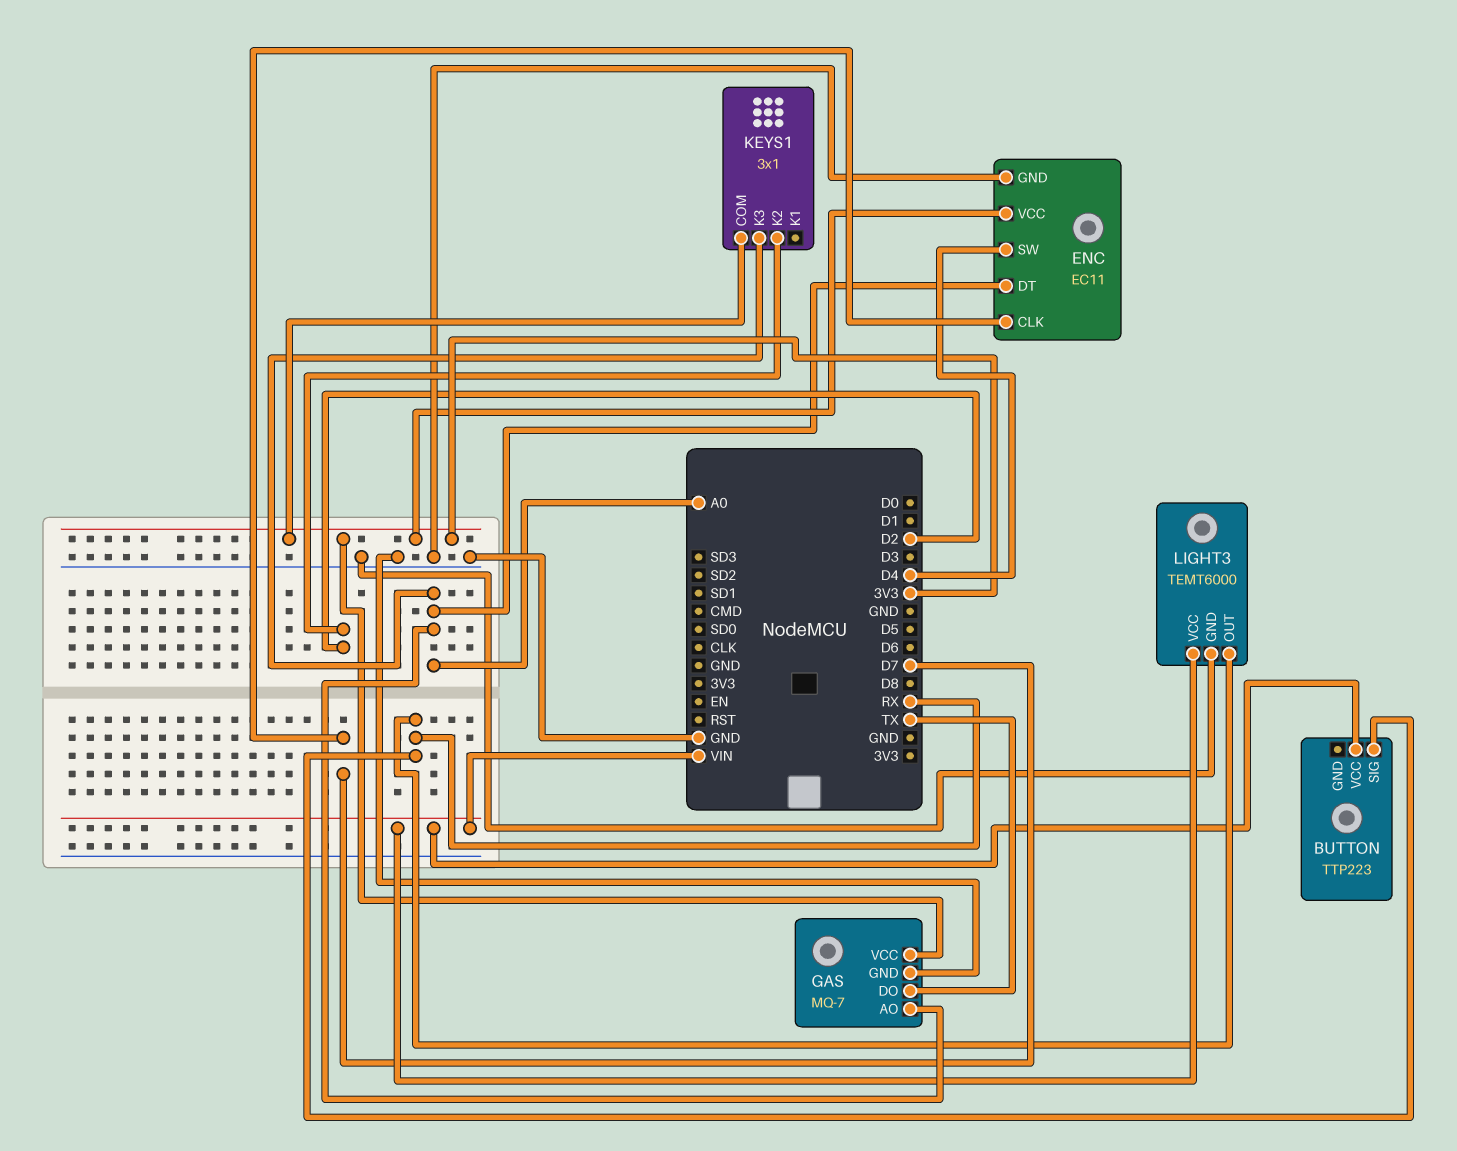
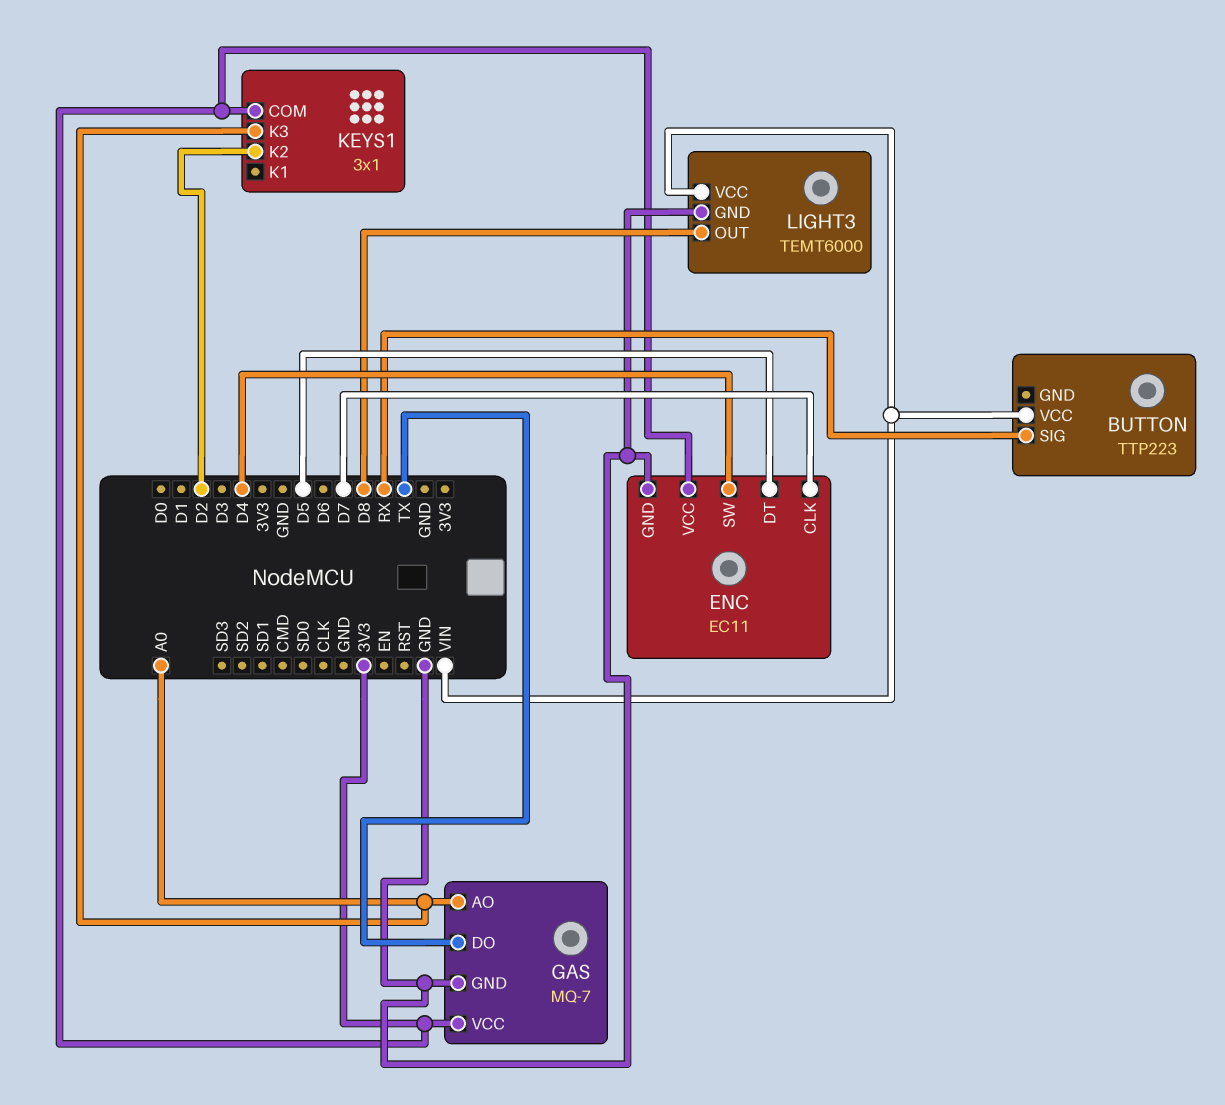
ENC pin DT: A0 -> D5
LIGHT3 pin OUT: RX -> D8

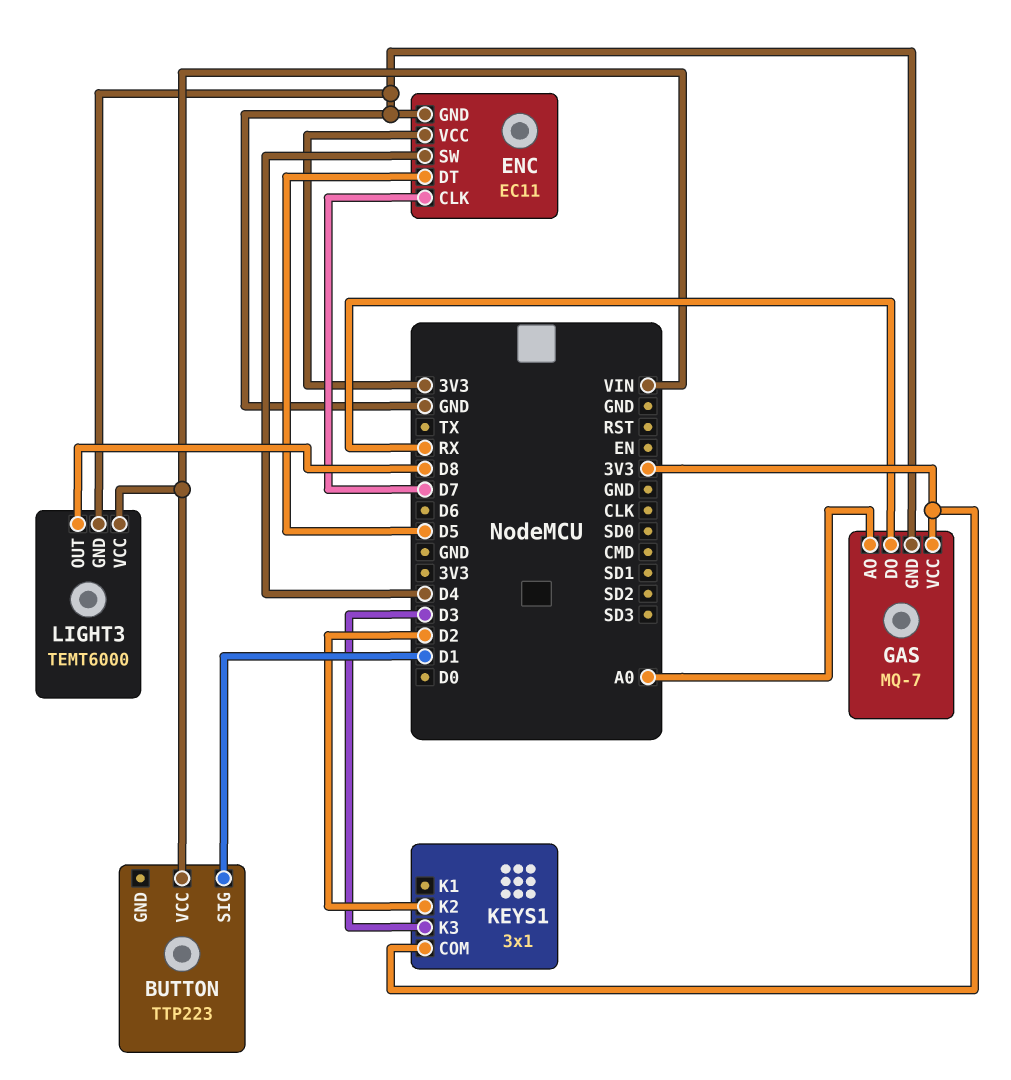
BUTTON pin SIG: RX -> D1
GAS pin DO: TX -> RX
KEYS1 pin K3: A0 -> D3

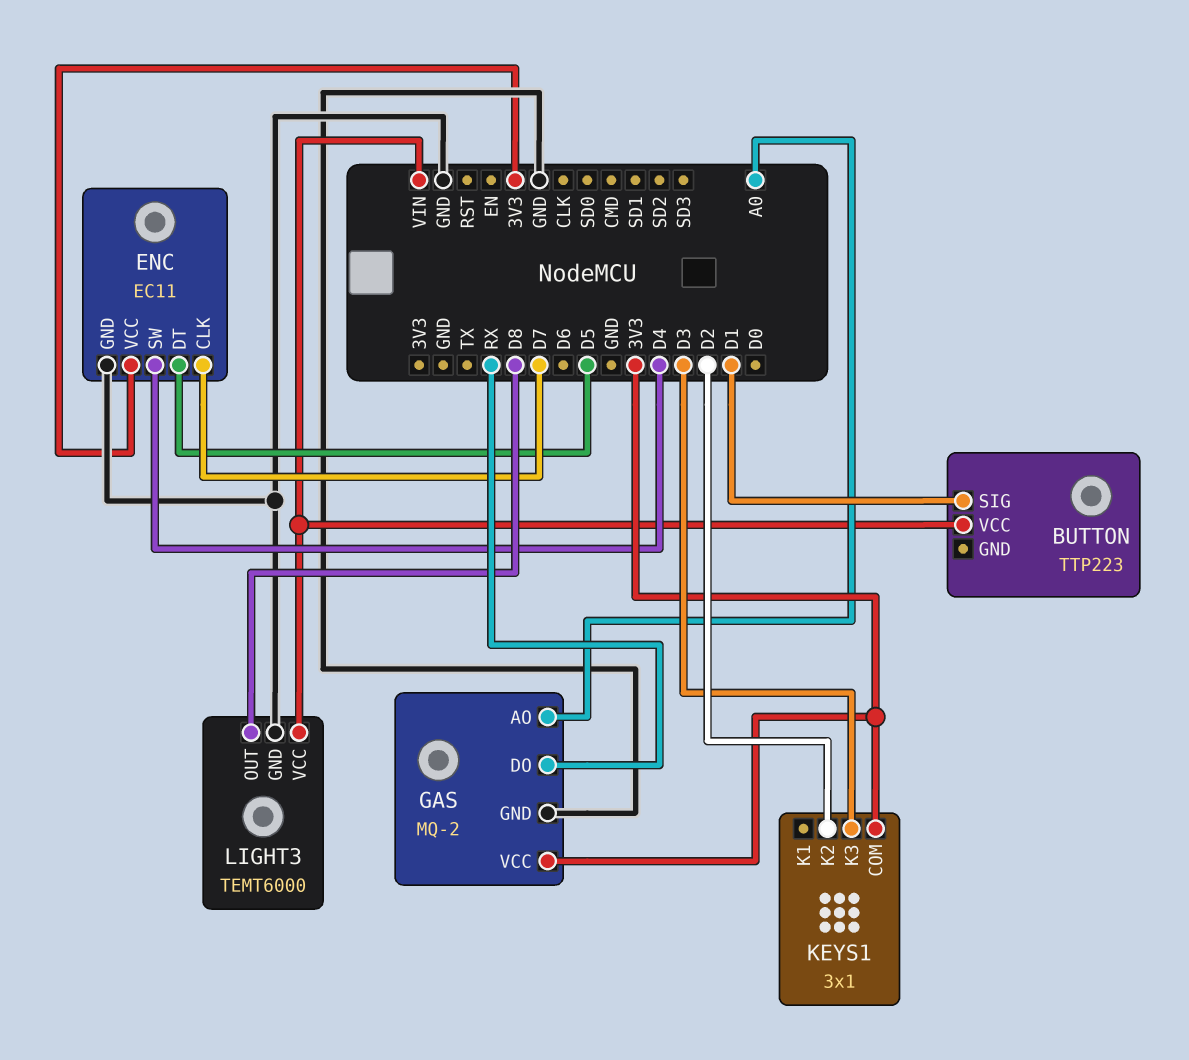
GAS: MQ-7 -> MQ-2

